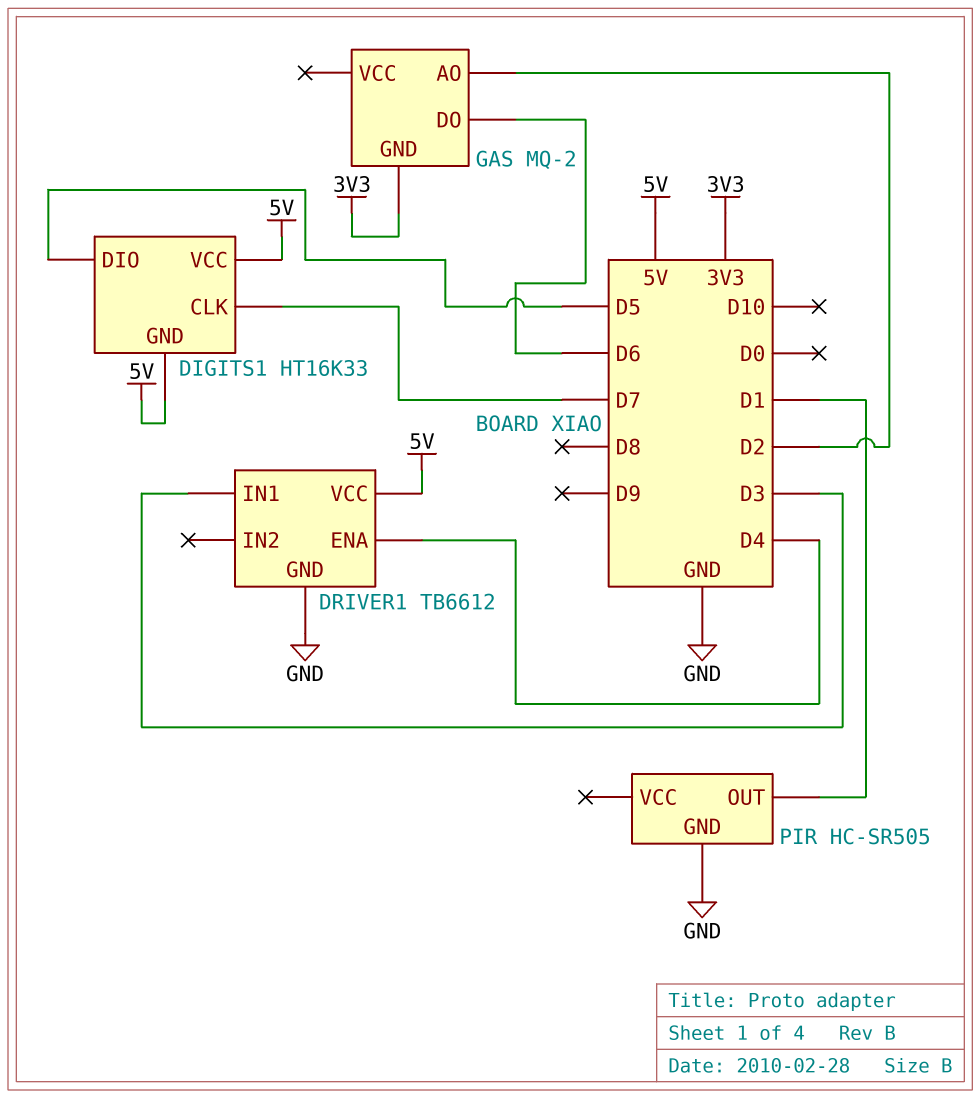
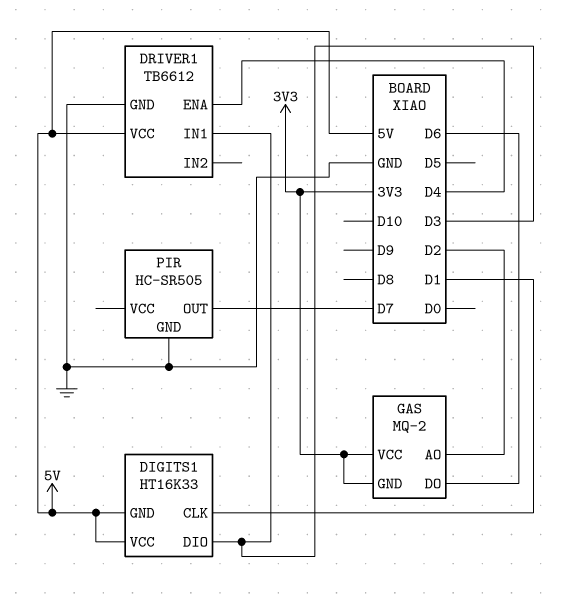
DIGITS1 pin CLK: D7 -> D1
DIGITS1 pin DIO: D5 -> D3
GAS pin VCC: none -> 3V3
PIR pin OUT: D1 -> D7

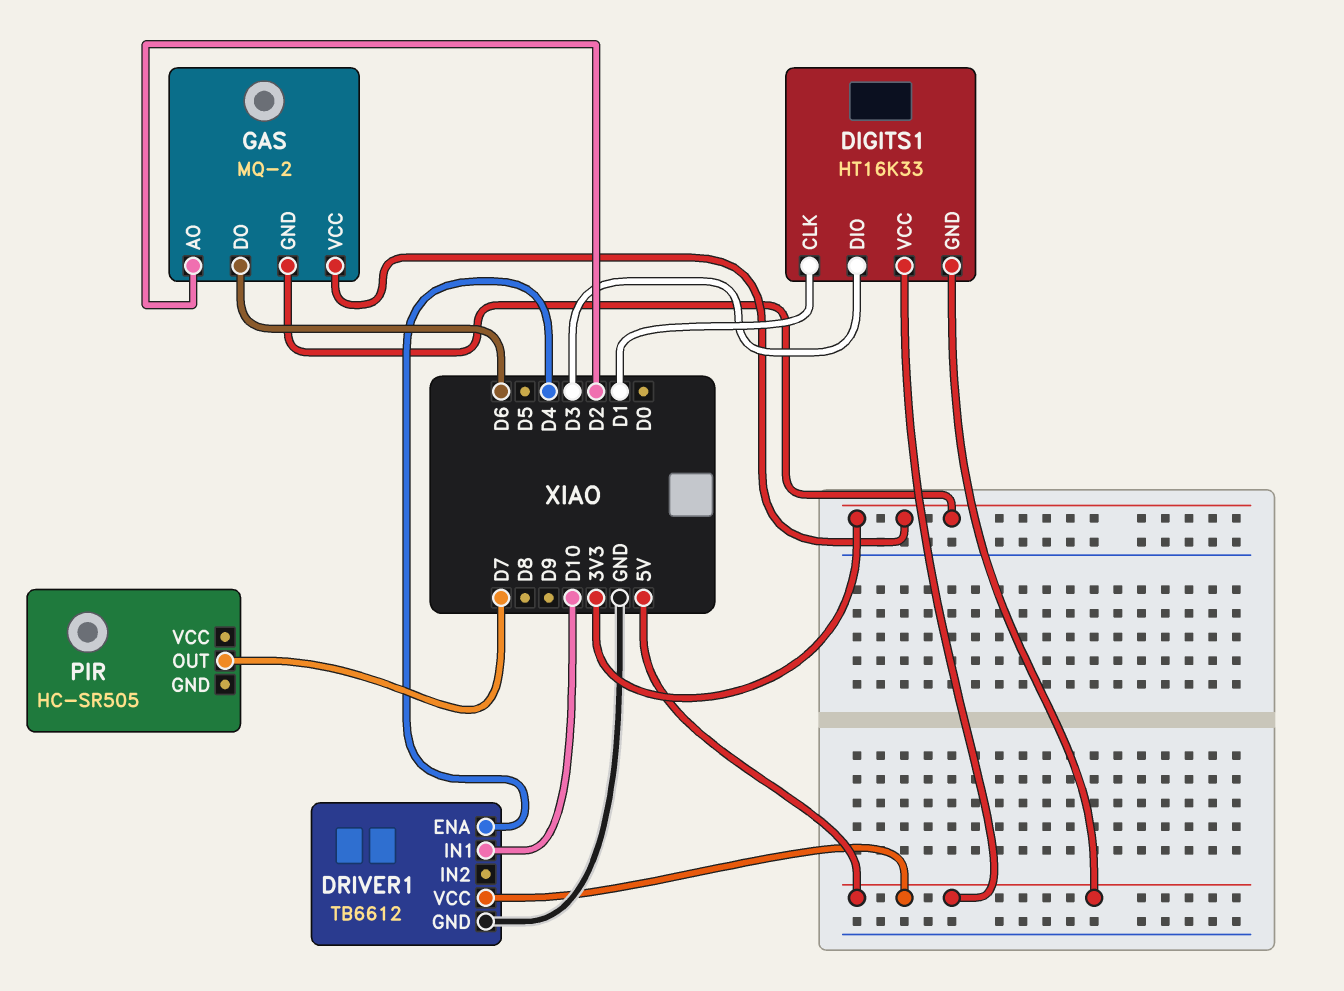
DRIVER1 pin IN1: D3 -> D10
PIR pin GND: GND -> none

